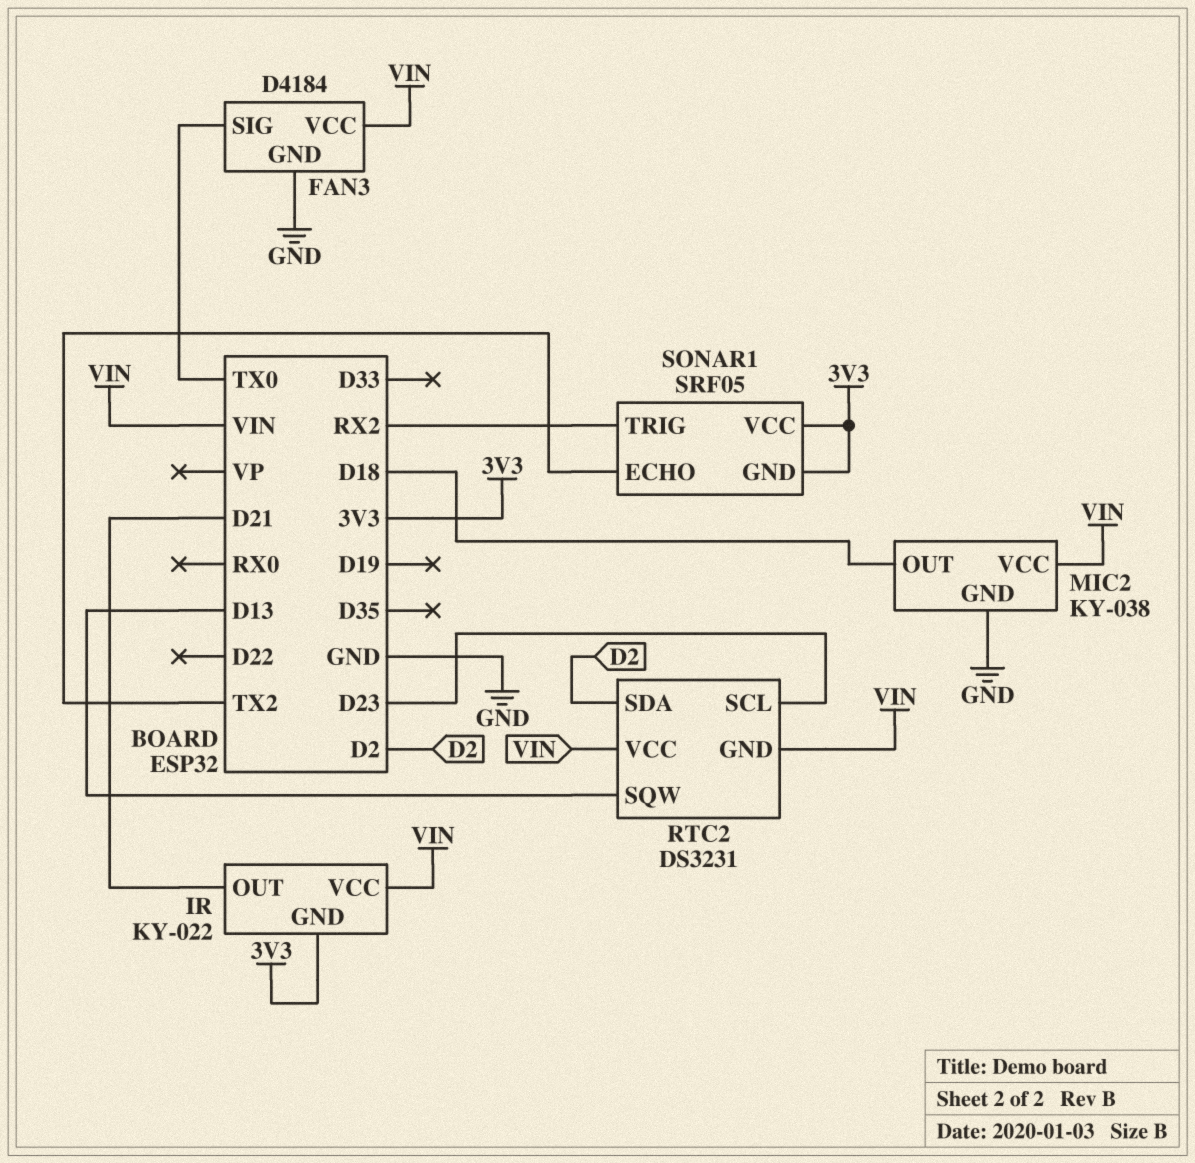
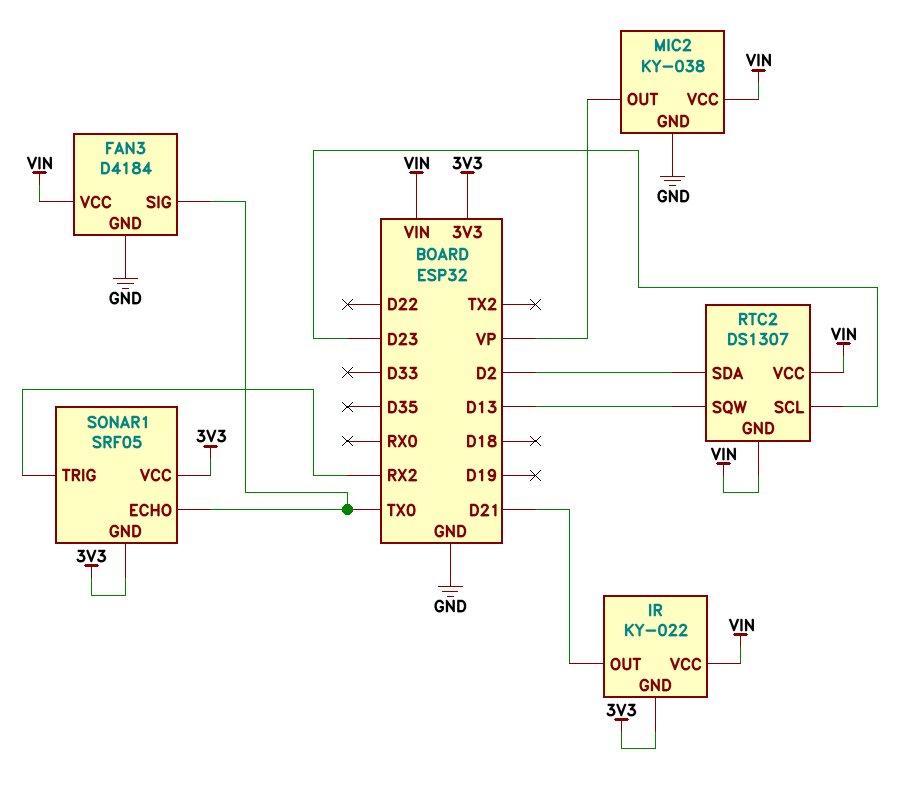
MIC2 pin OUT: D18 -> VP
RTC2: DS3231 -> DS1307
SONAR1 pin ECHO: TX2 -> TX0

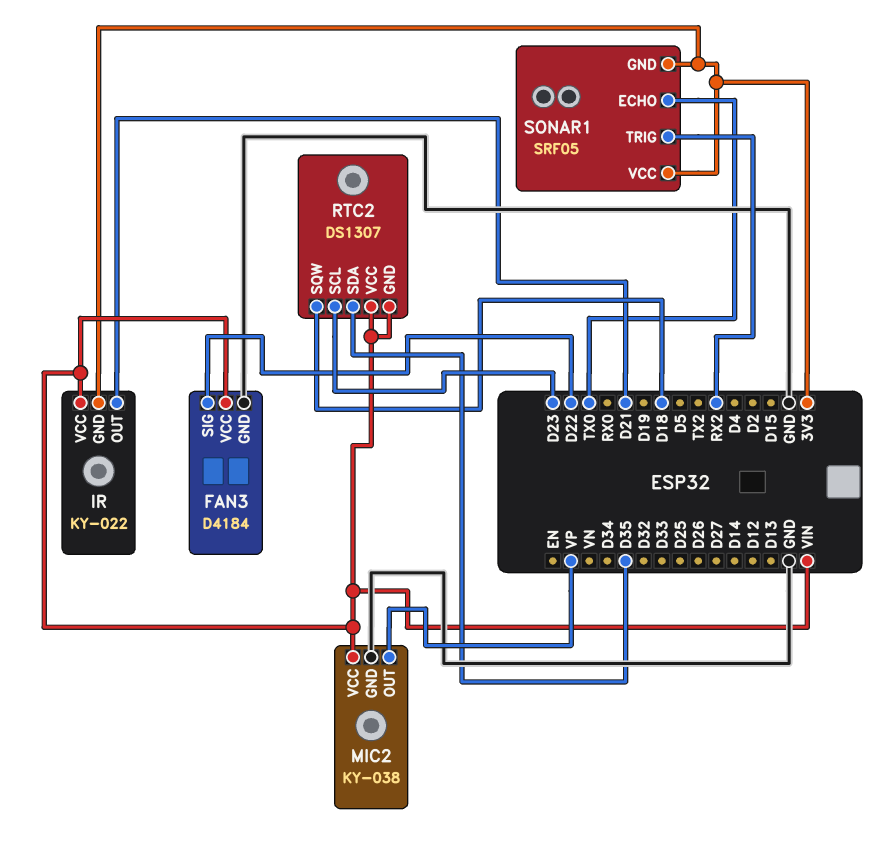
FAN3 pin SIG: TX0 -> D22
RTC2 pin SDA: D2 -> D35
RTC2 pin SQW: D13 -> D18

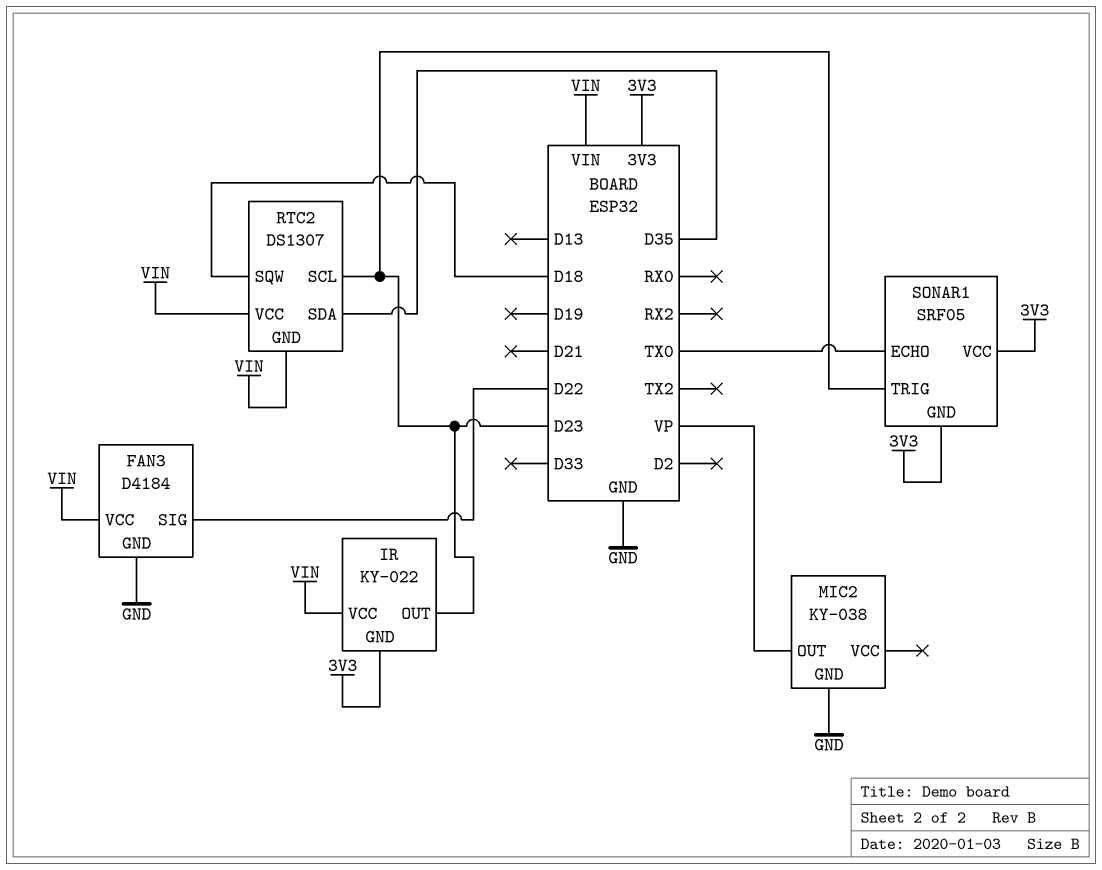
IR pin OUT: D21 -> D23
MIC2 pin VCC: VIN -> none
SONAR1 pin TRIG: RX2 -> D23

